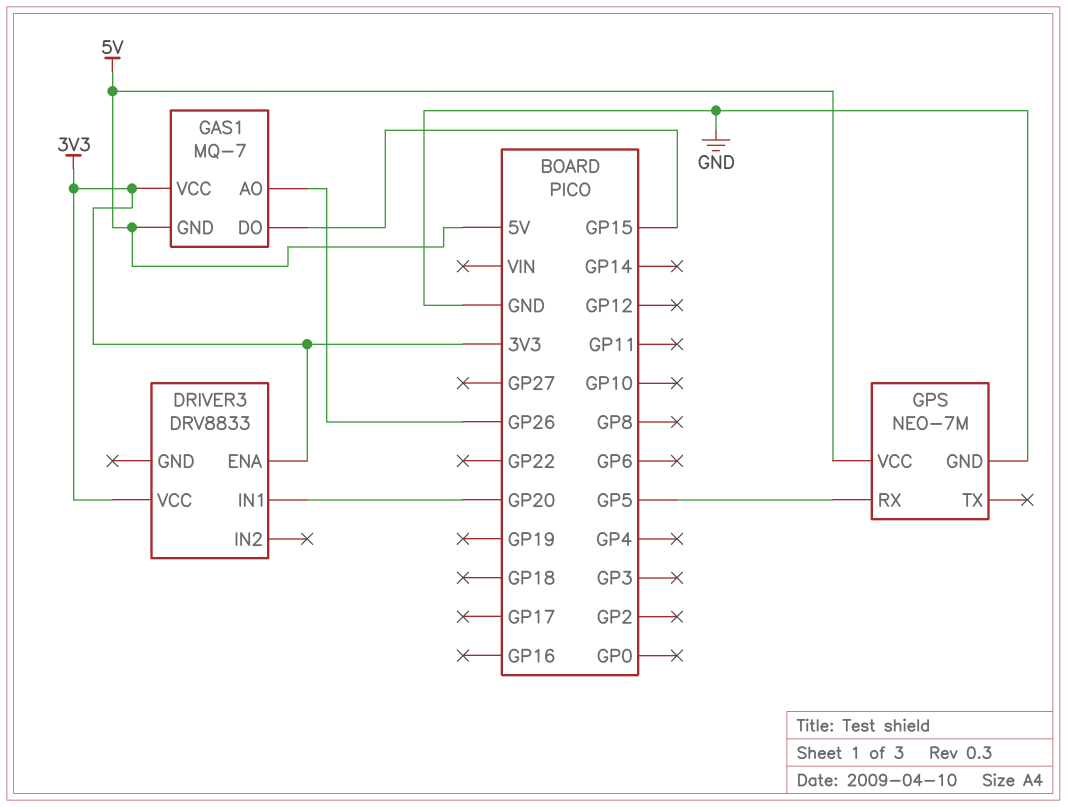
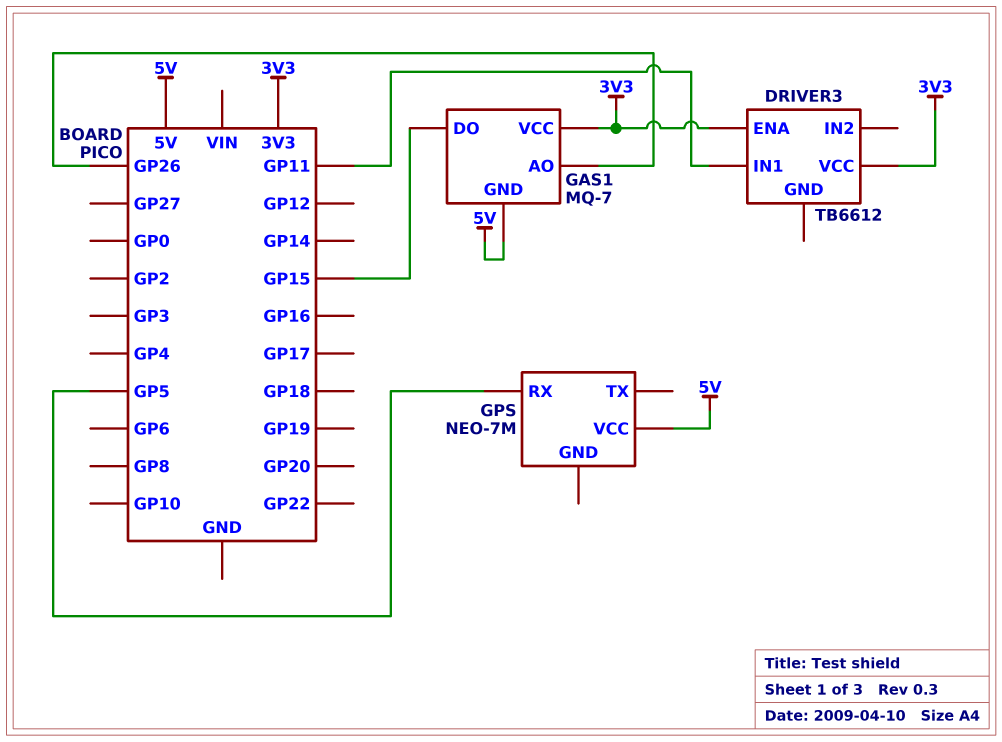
DRIVER3: DRV8833 -> TB6612
DRIVER3 pin IN1: GP20 -> GP11
GPS pin GND: GND -> none

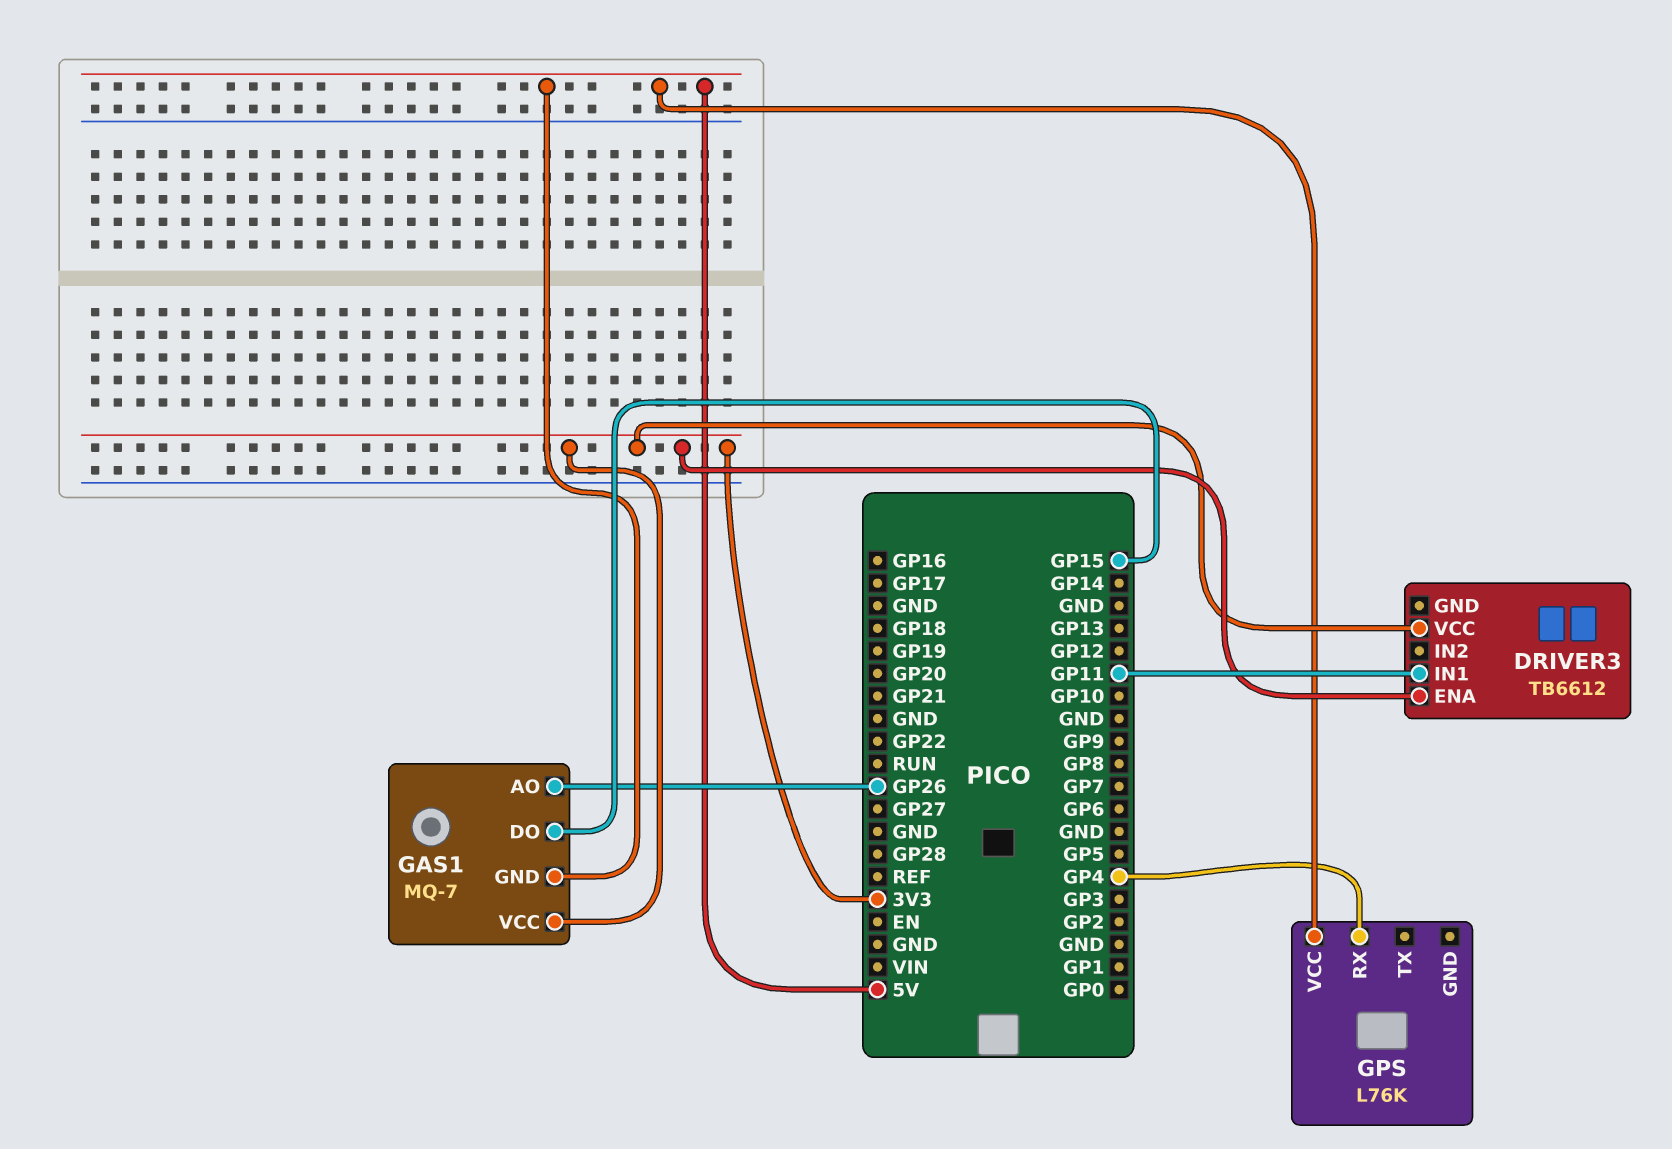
GPS: NEO-7M -> L76K
GPS pin RX: GP5 -> GP4

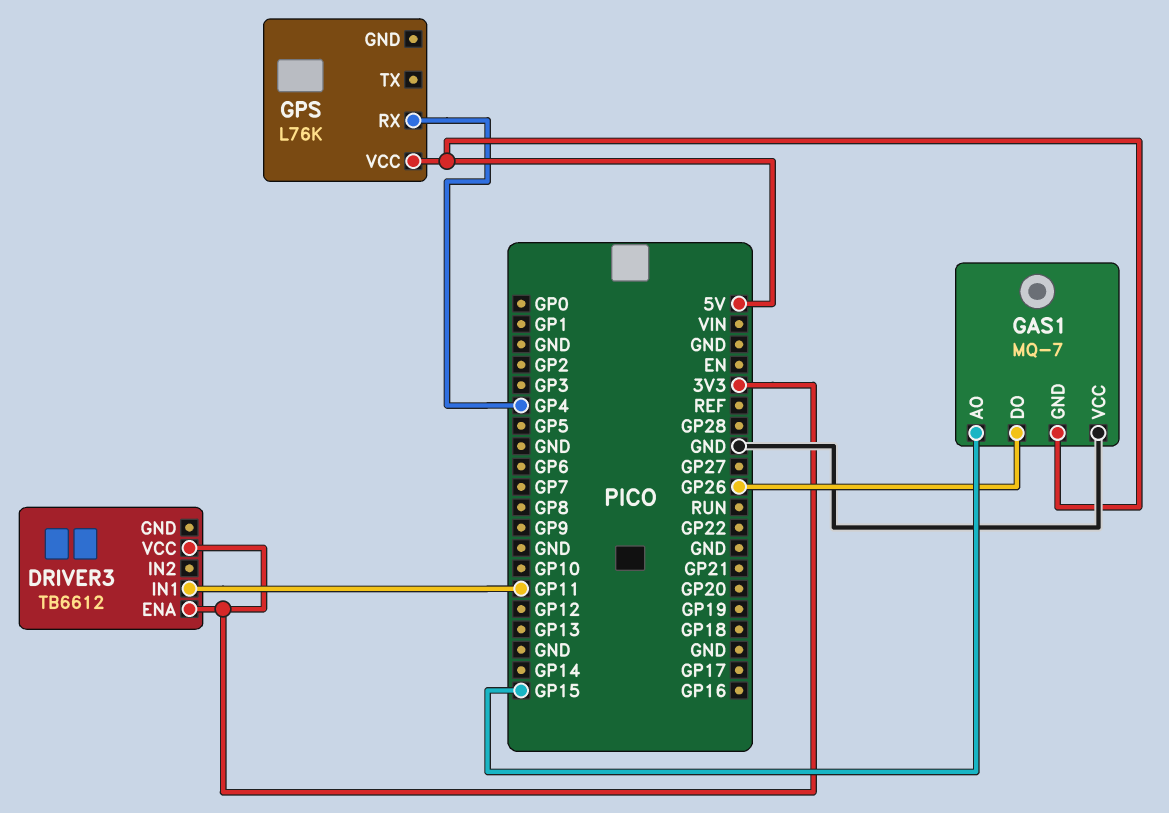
GAS1 pin AO: GP26 -> GP15
GAS1 pin DO: GP15 -> GP26
GAS1 pin VCC: 3V3 -> GND

